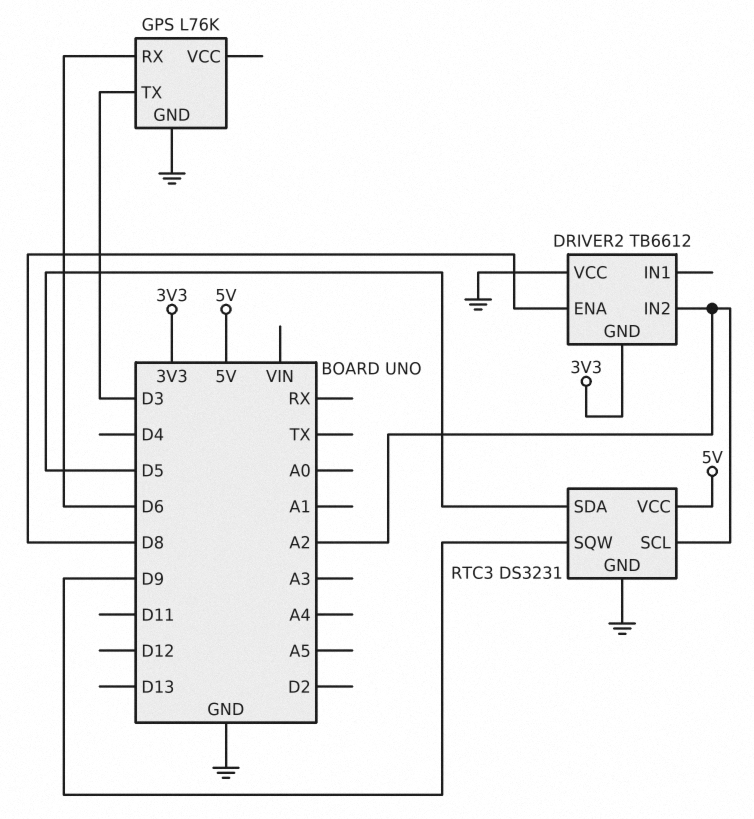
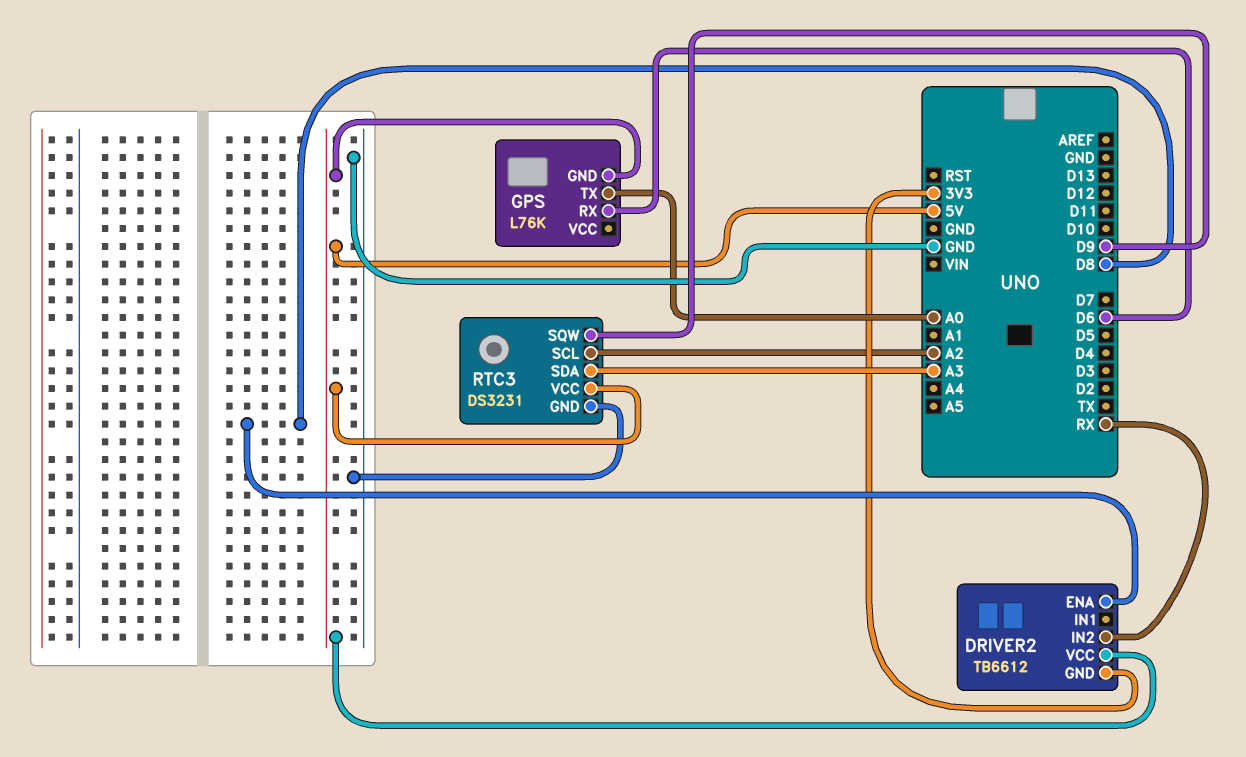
DRIVER2 pin IN2: A2 -> RX
DRIVER2 pin VCC: GND -> 5V
GPS pin GND: GND -> 5V
GPS pin TX: D3 -> A0
RTC3 pin SDA: D5 -> A3

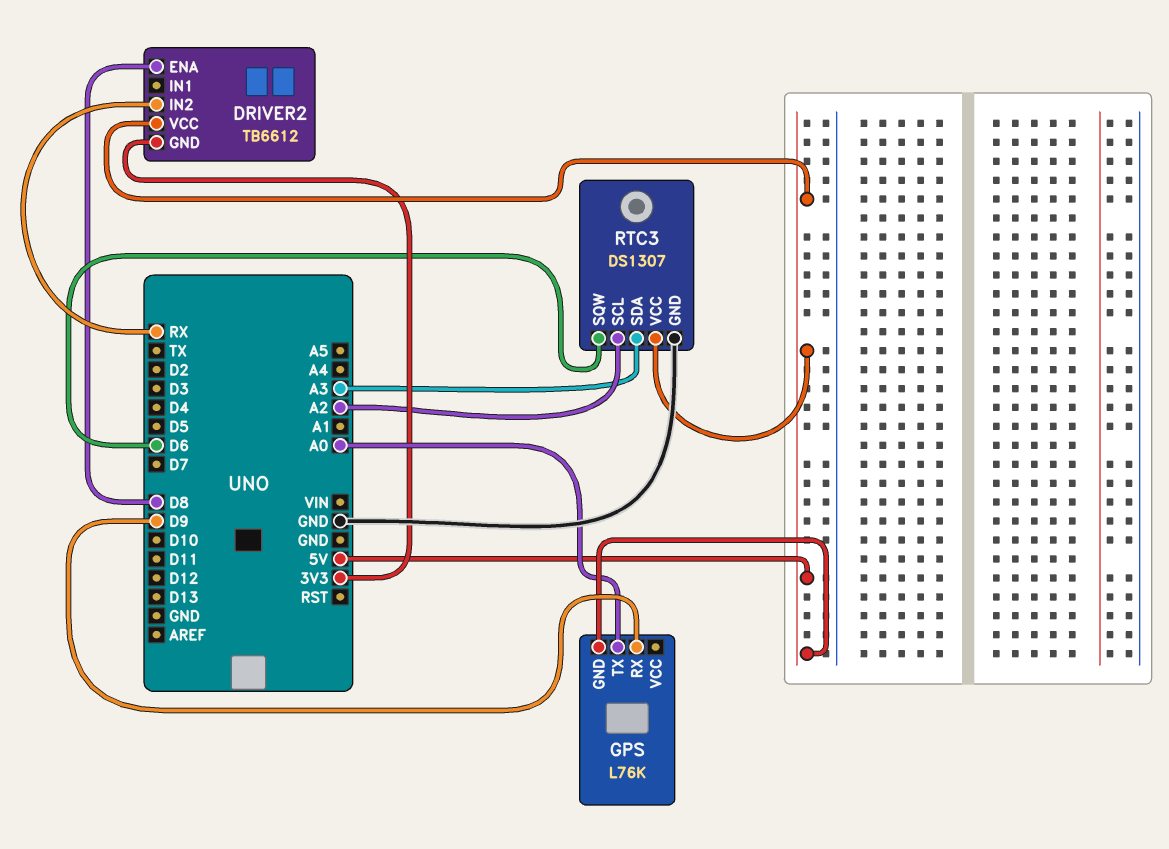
GPS pin RX: D6 -> D9
RTC3: DS3231 -> DS1307
RTC3 pin SQW: D9 -> D6

